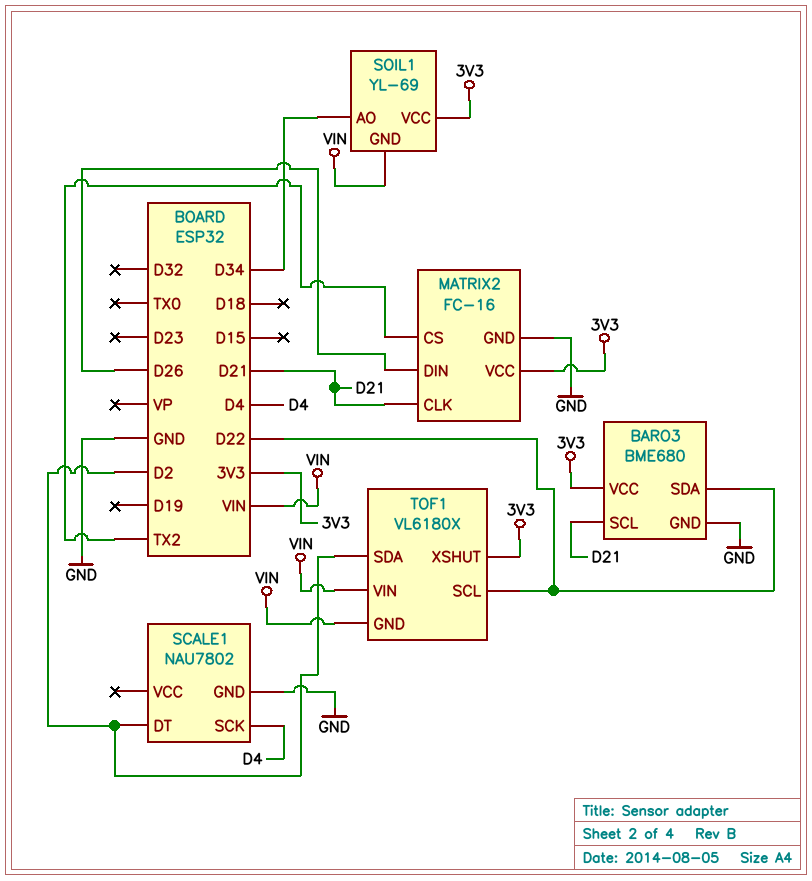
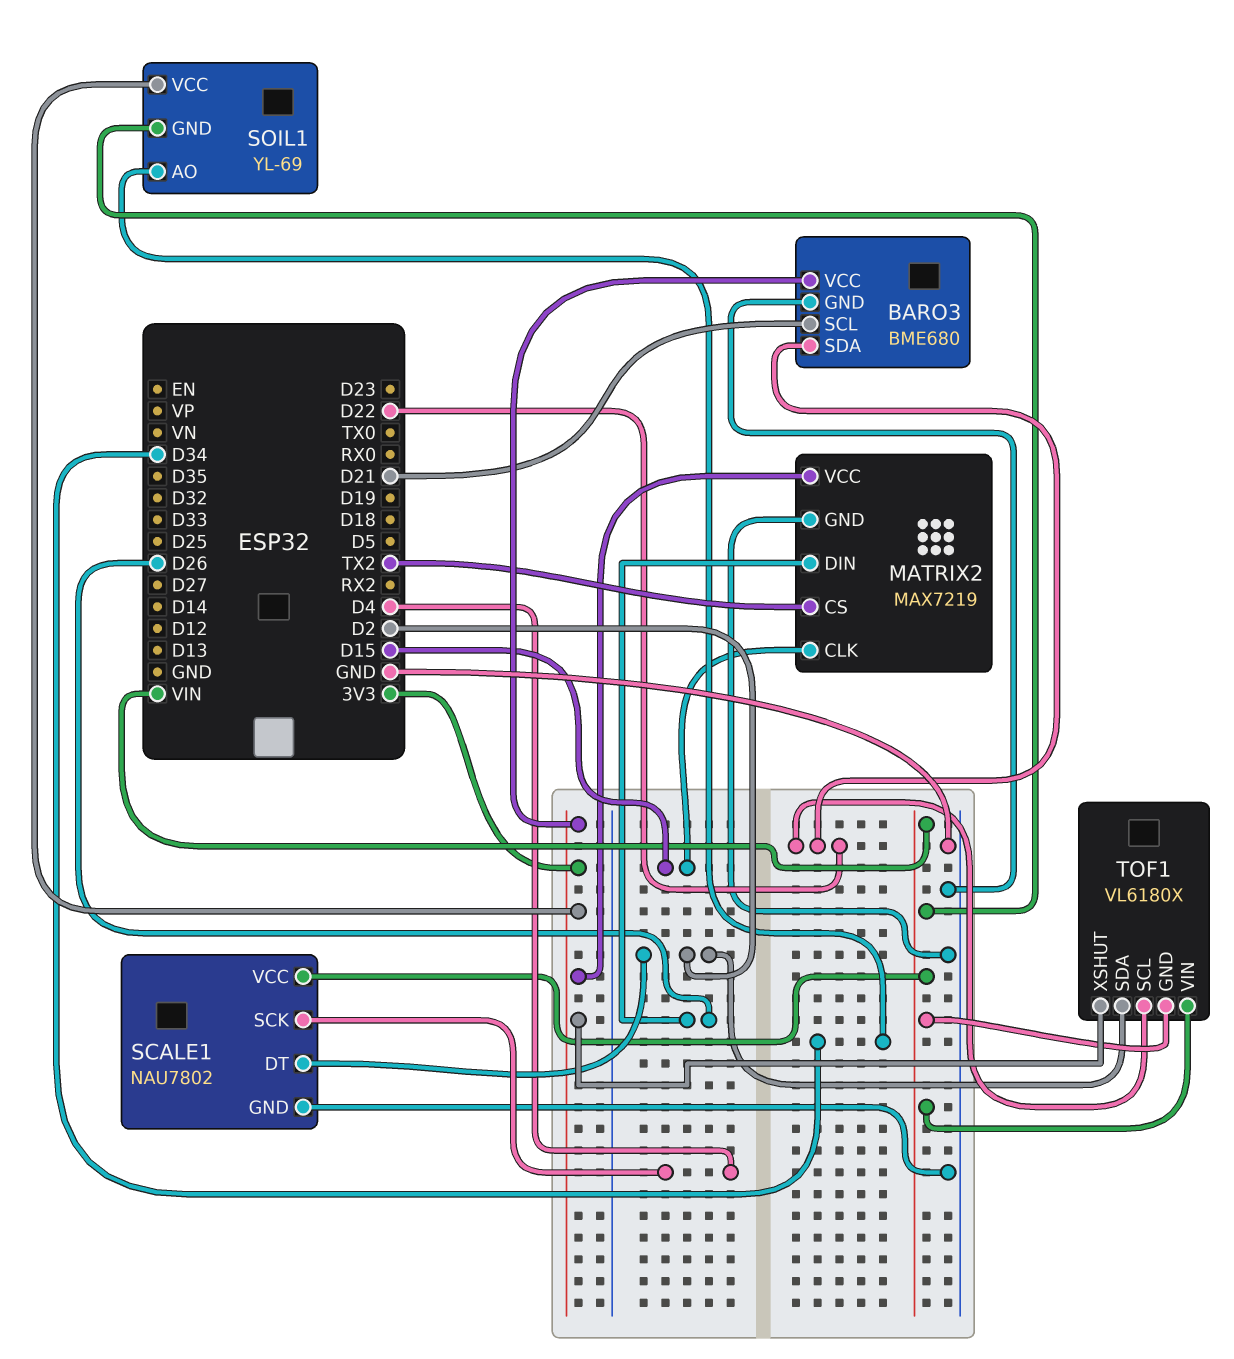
MATRIX2: FC-16 -> MAX7219
MATRIX2 pin CLK: D21 -> D15
SCALE1 pin VCC: none -> VIN

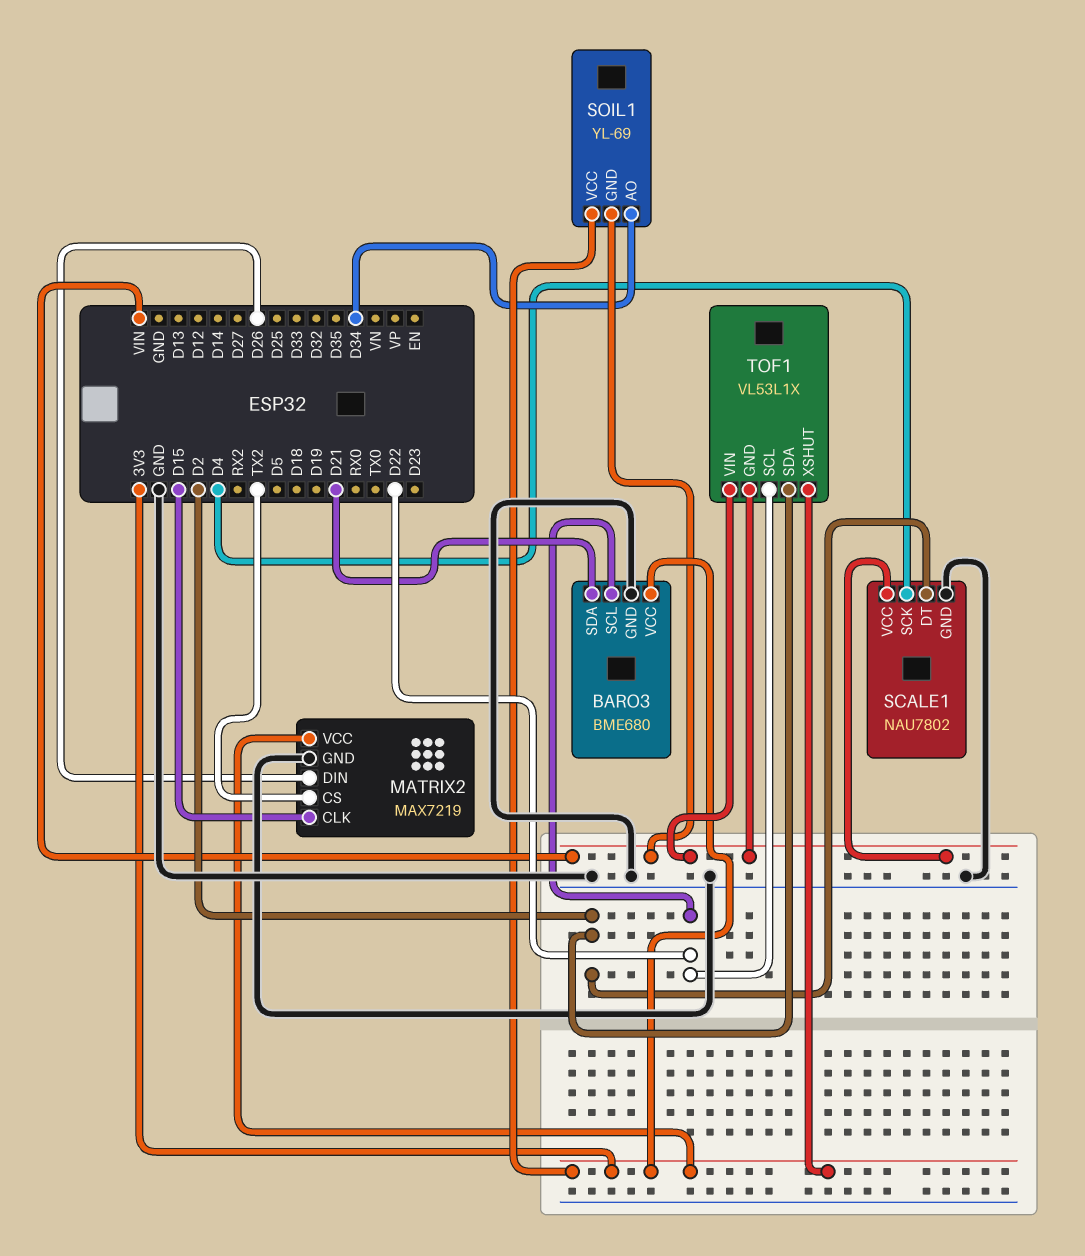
BARO3 pin SCL: D21 -> D22
BARO3 pin SDA: D22 -> D21
TOF1: VL6180X -> VL53L1X

